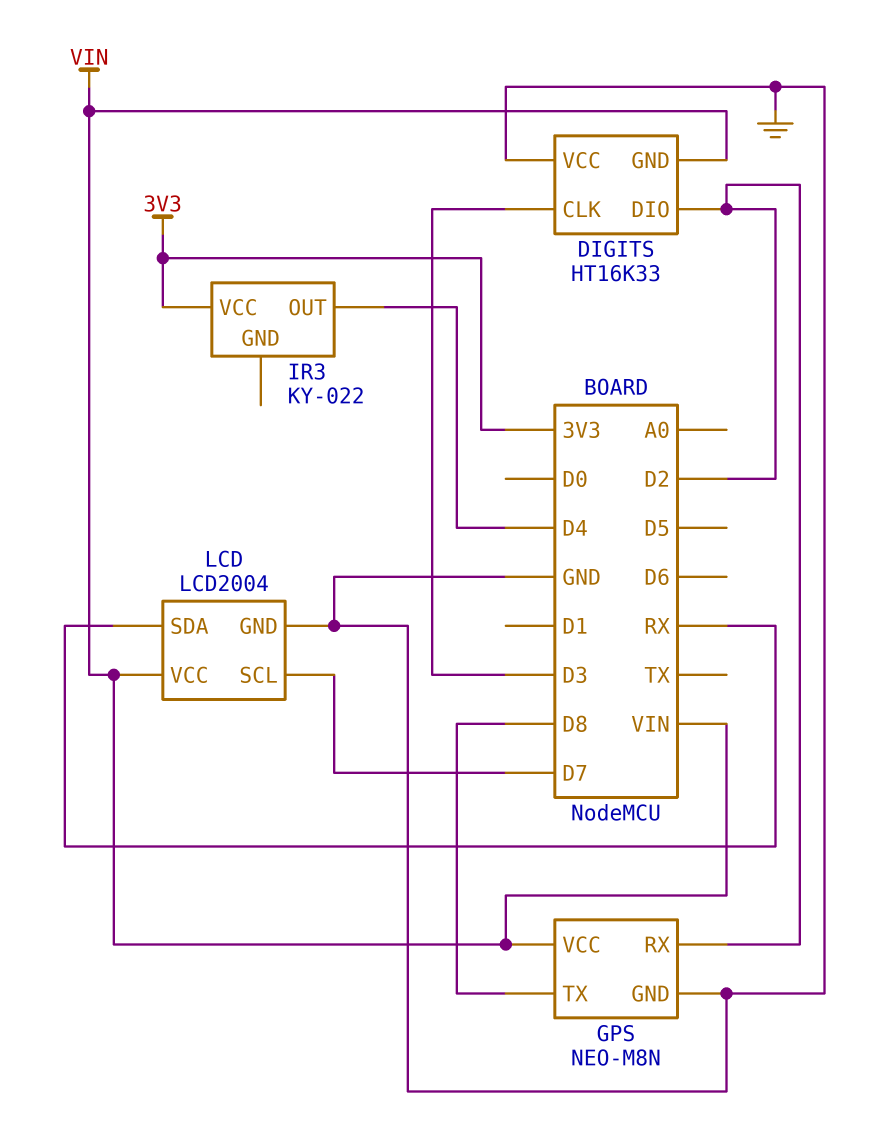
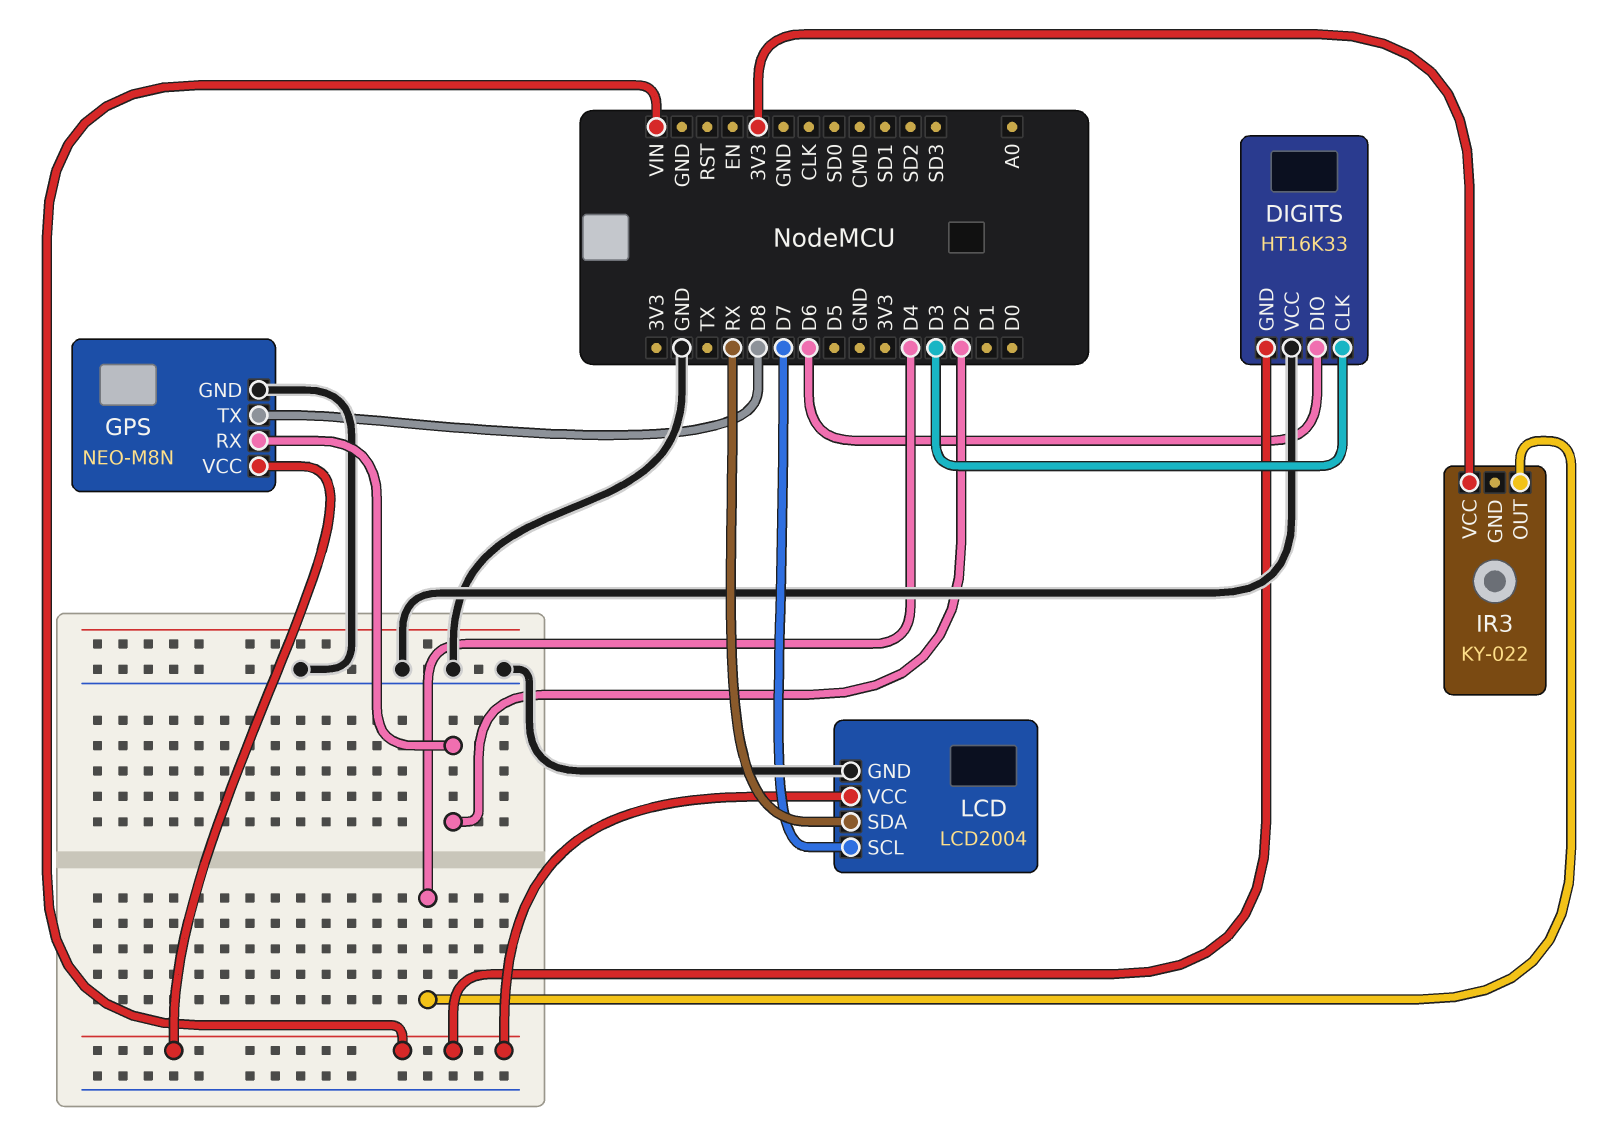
DIGITS pin DIO: D2 -> D6

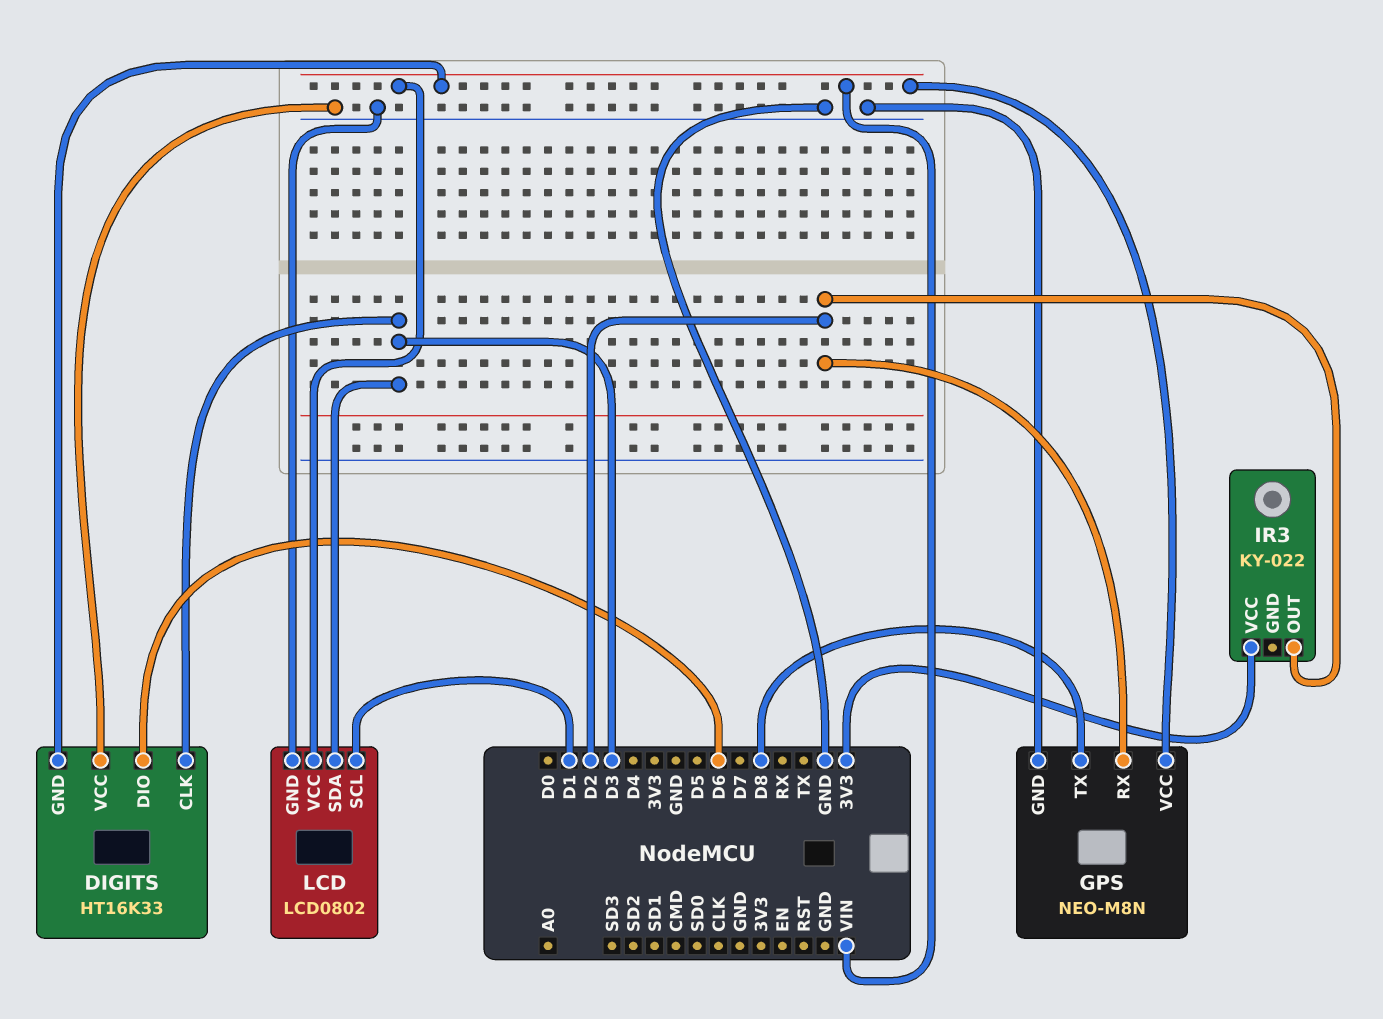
IR3 pin OUT: D4 -> D2
LCD: LCD2004 -> LCD0802
LCD pin SCL: D7 -> D1
LCD pin SDA: RX -> D3

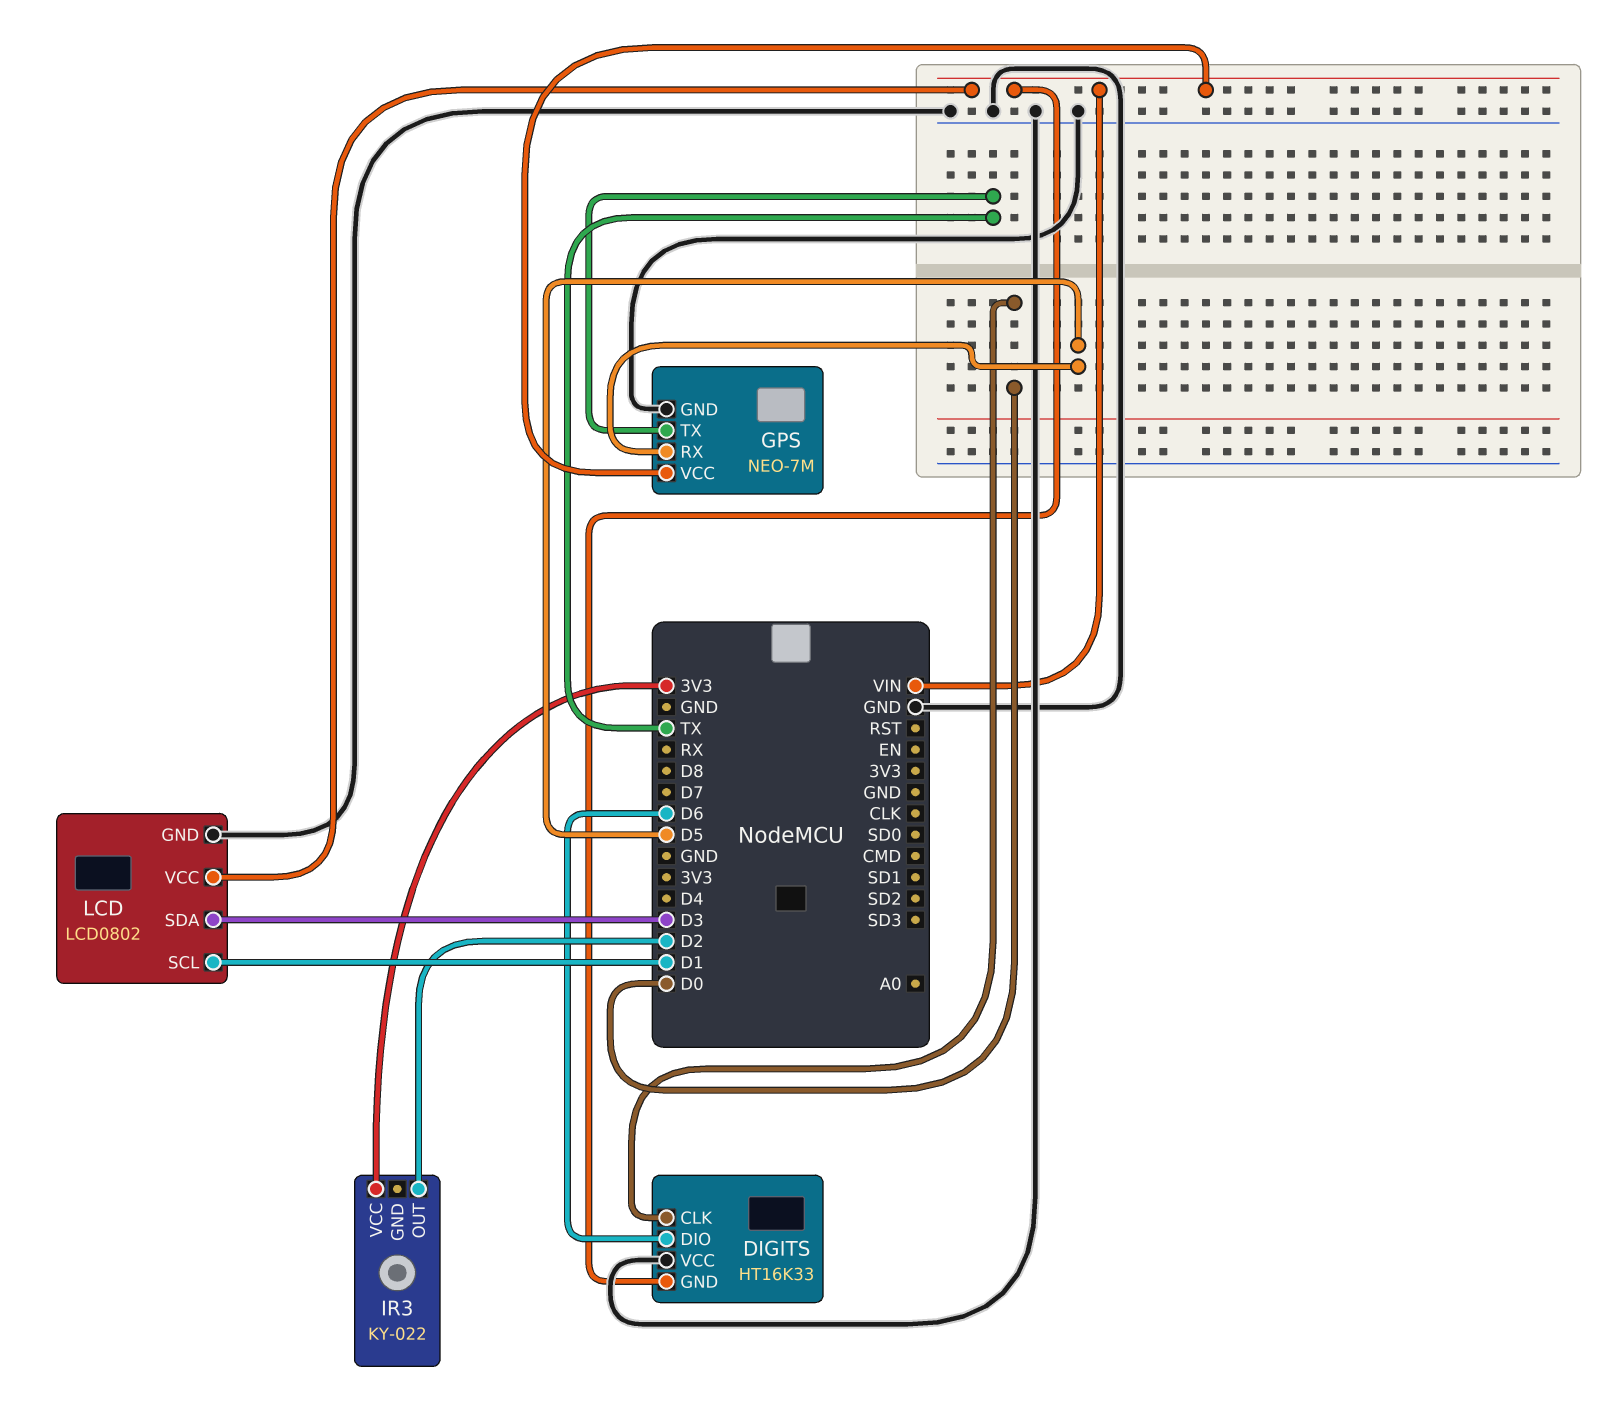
DIGITS pin CLK: D3 -> D0
GPS: NEO-M8N -> NEO-7M
GPS pin RX: D2 -> D5
GPS pin TX: D8 -> TX

